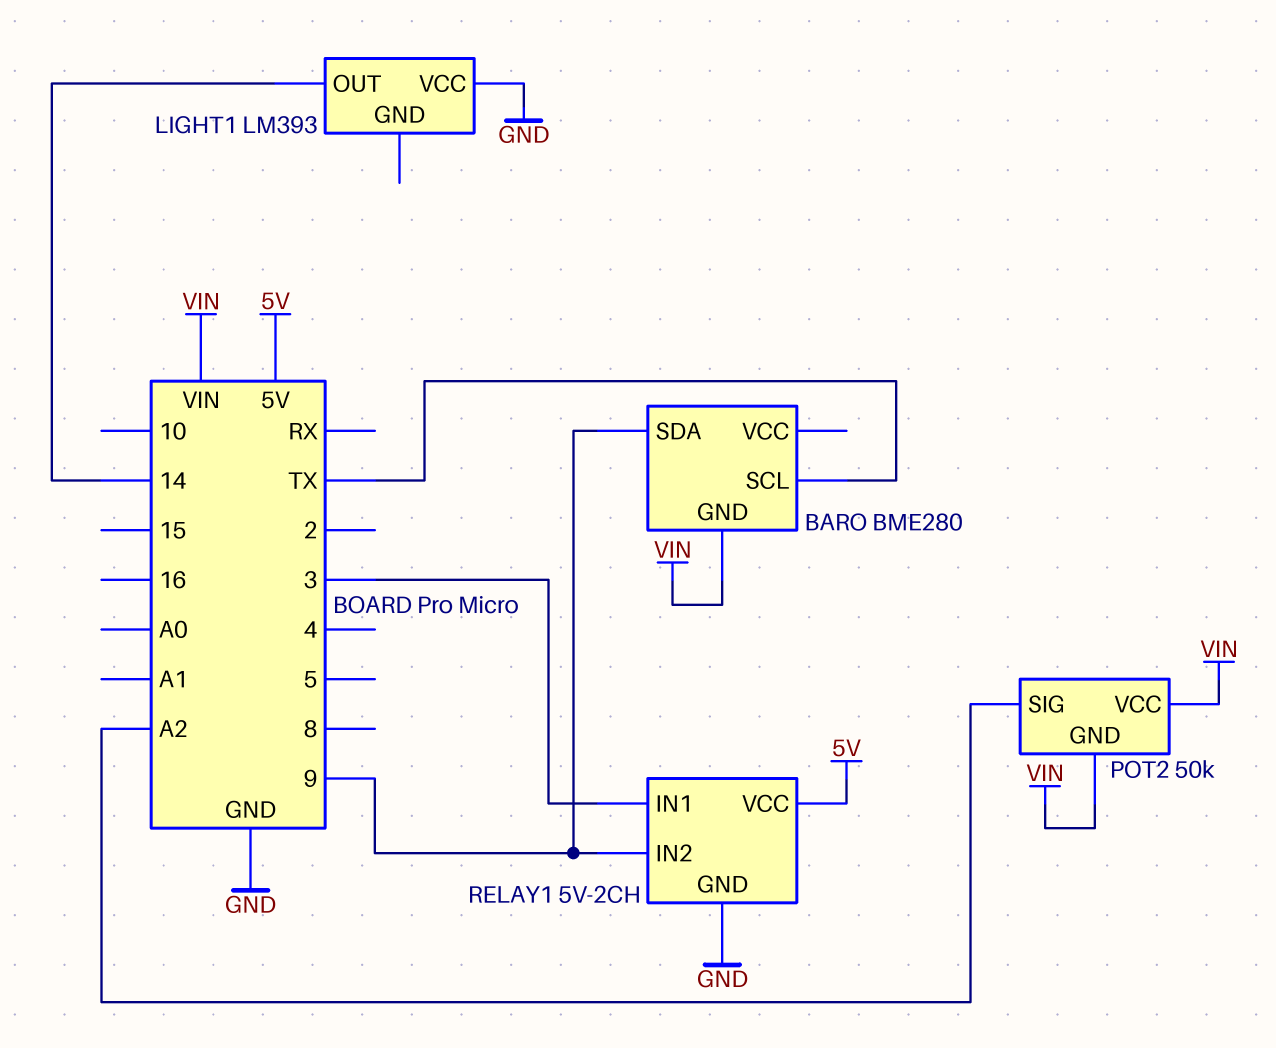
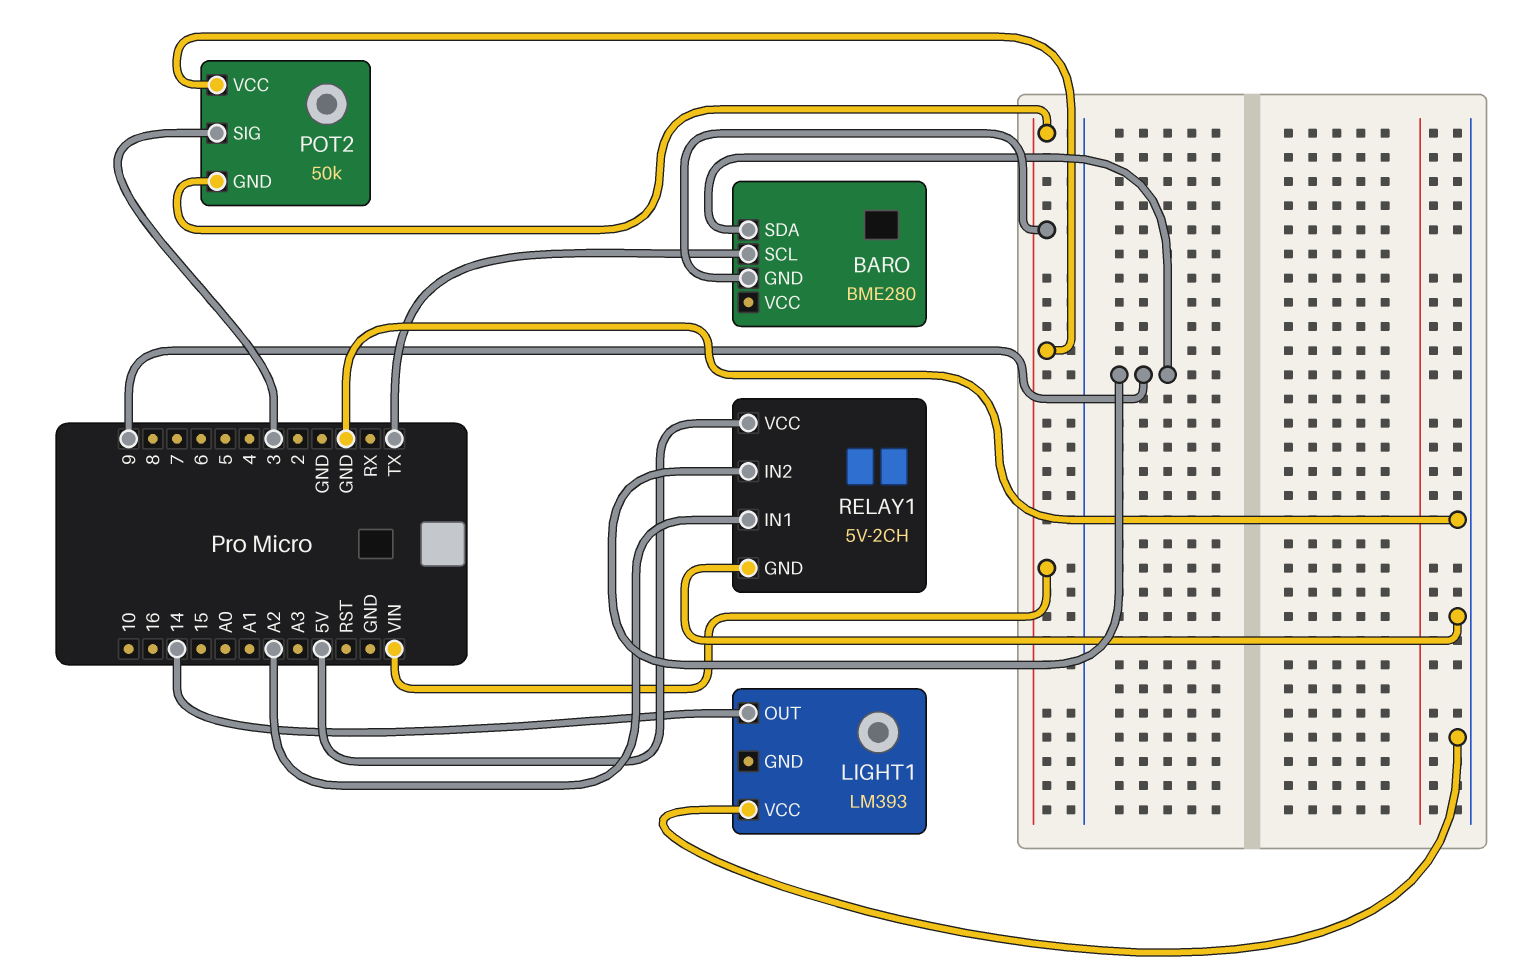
POT2 pin SIG: A2 -> 3
RELAY1 pin IN1: 3 -> A2

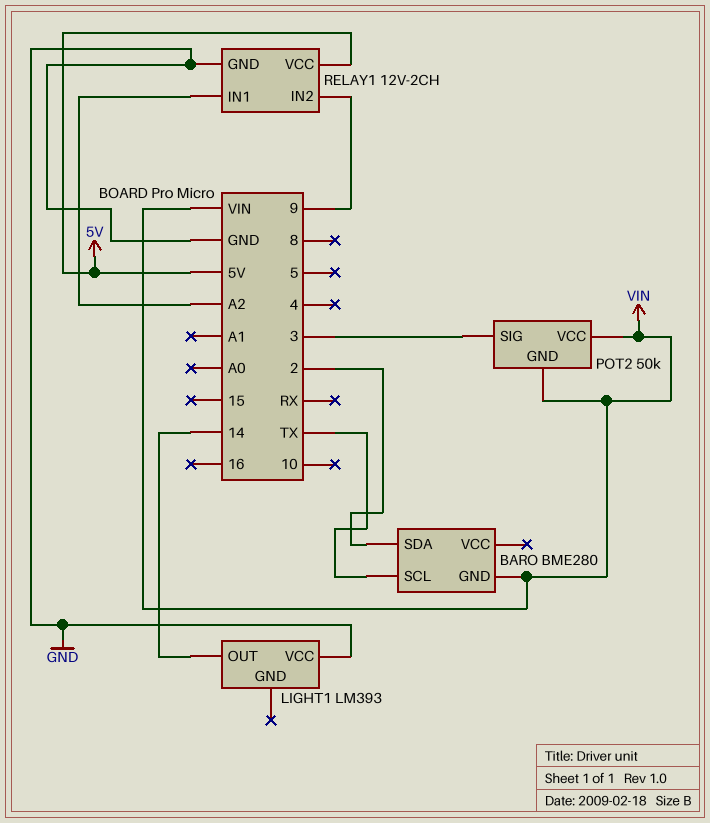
BARO pin SDA: 9 -> 2
RELAY1: 5V-2CH -> 12V-2CH

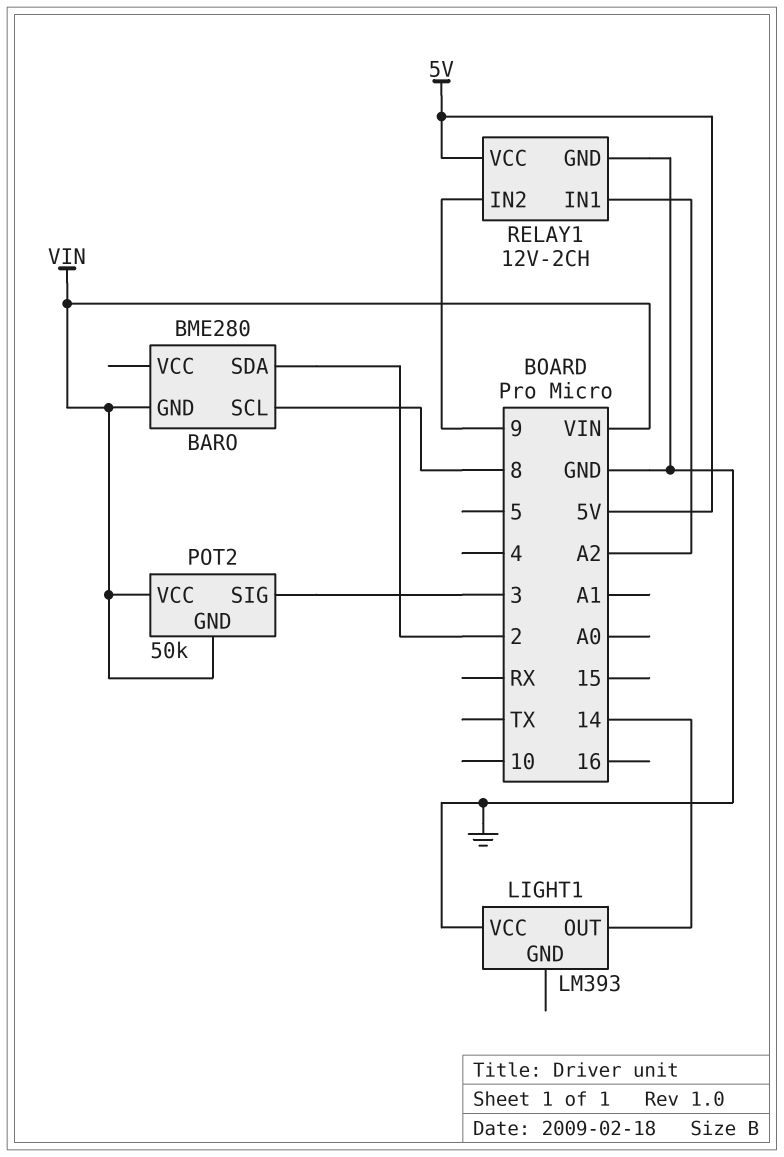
BARO pin SCL: TX -> 8

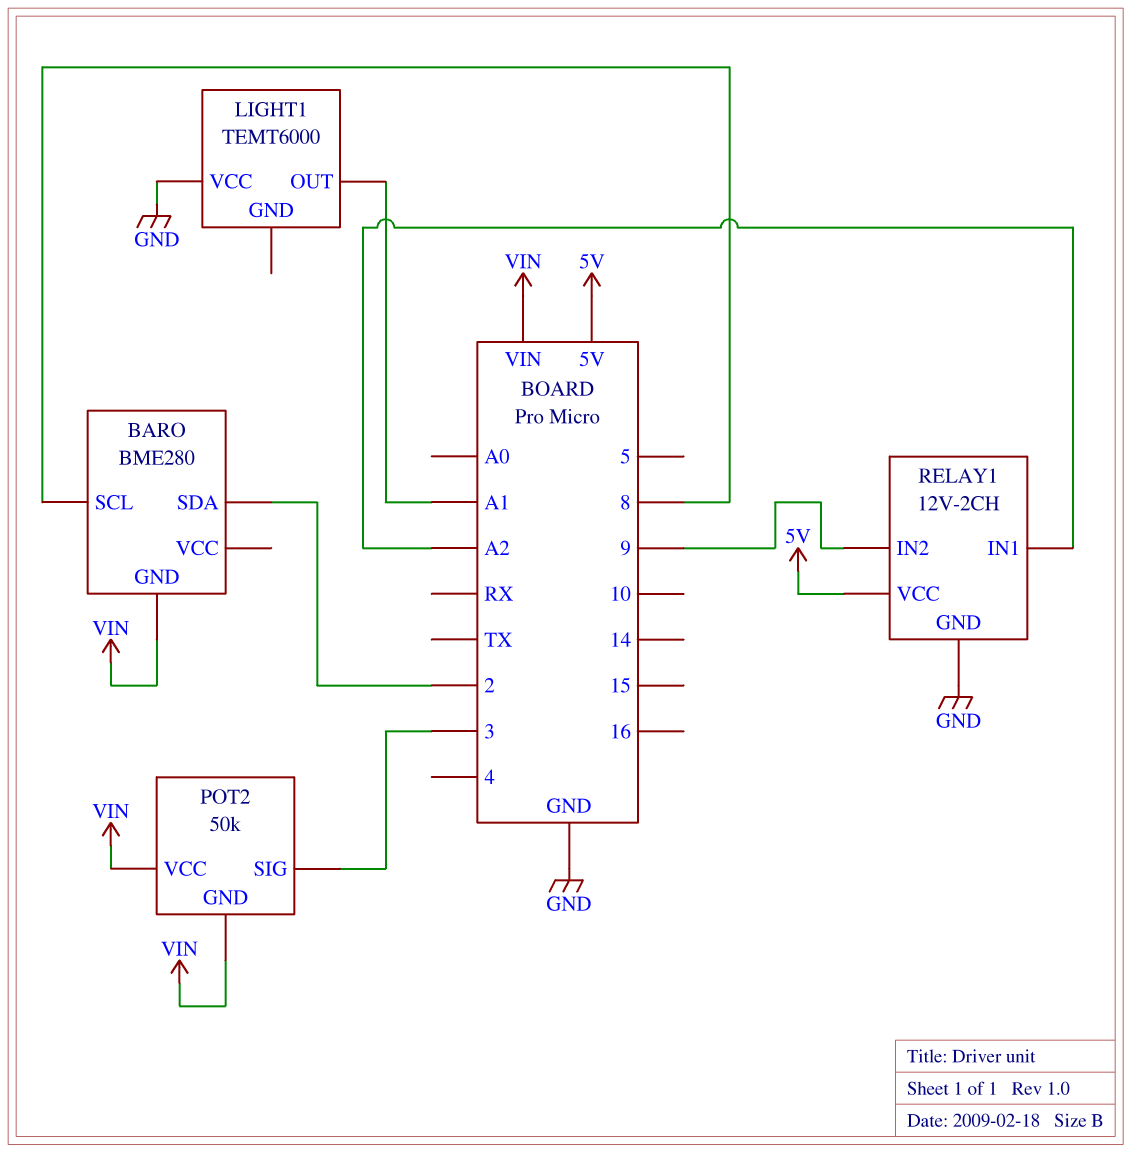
LIGHT1: LM393 -> TEMT6000
LIGHT1 pin OUT: 14 -> A1

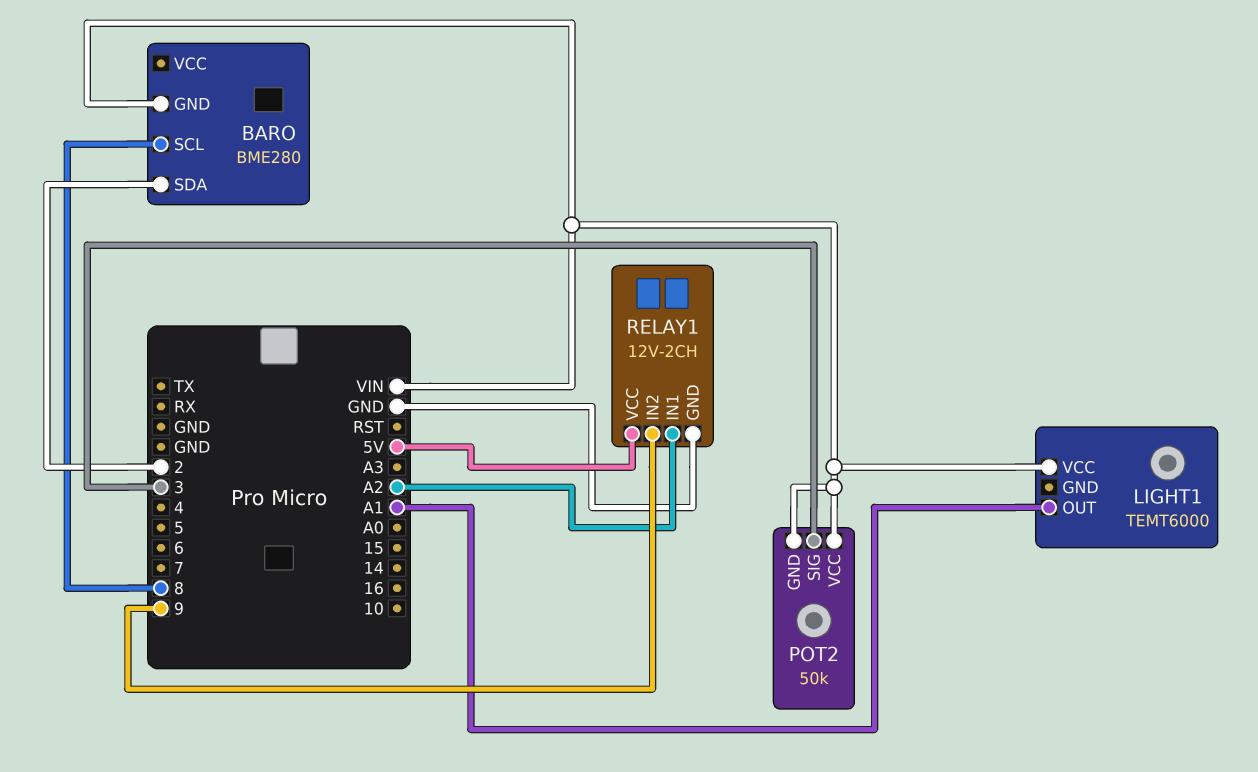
LIGHT1 pin VCC: GND -> VIN

